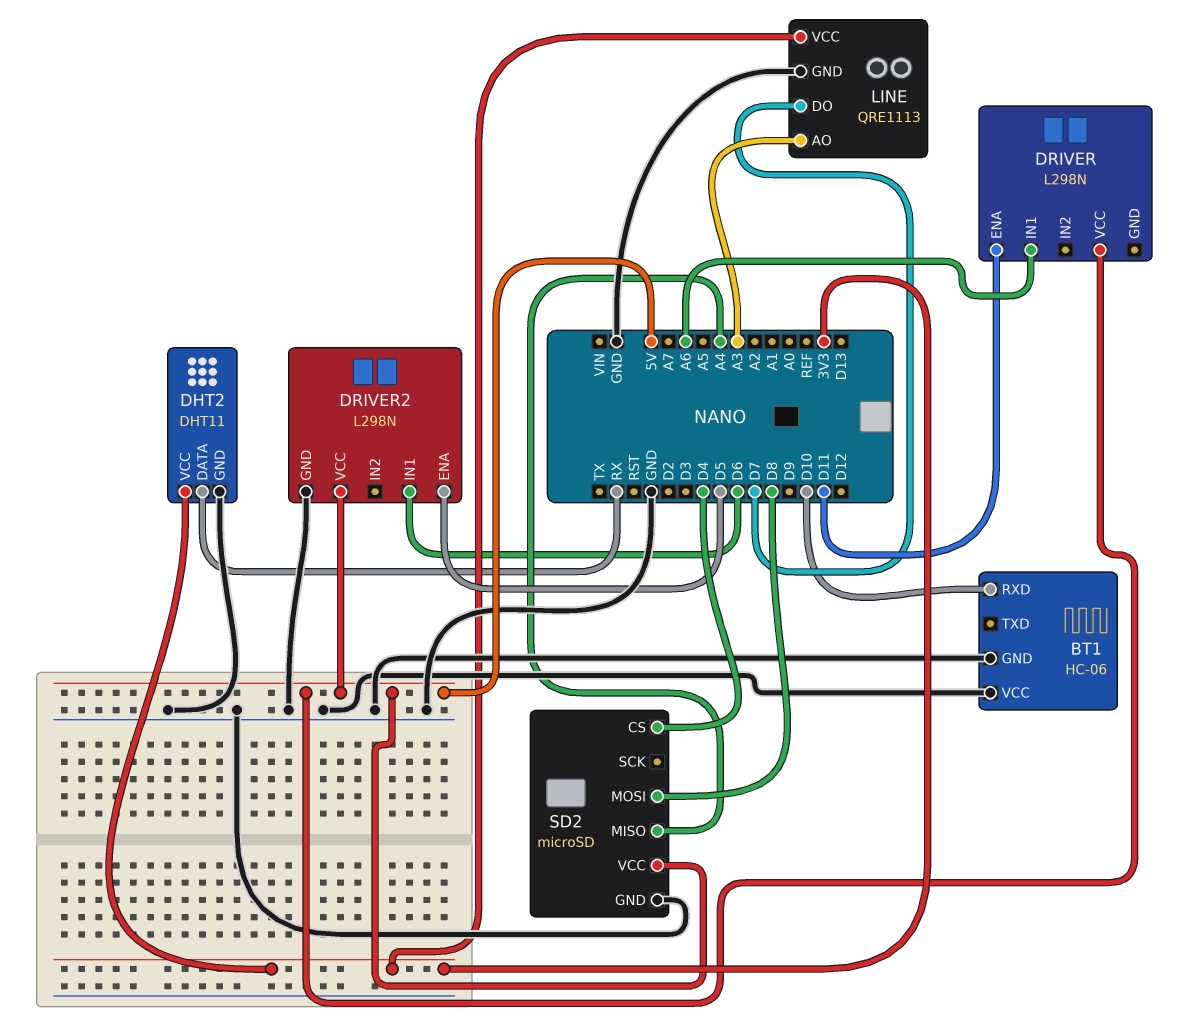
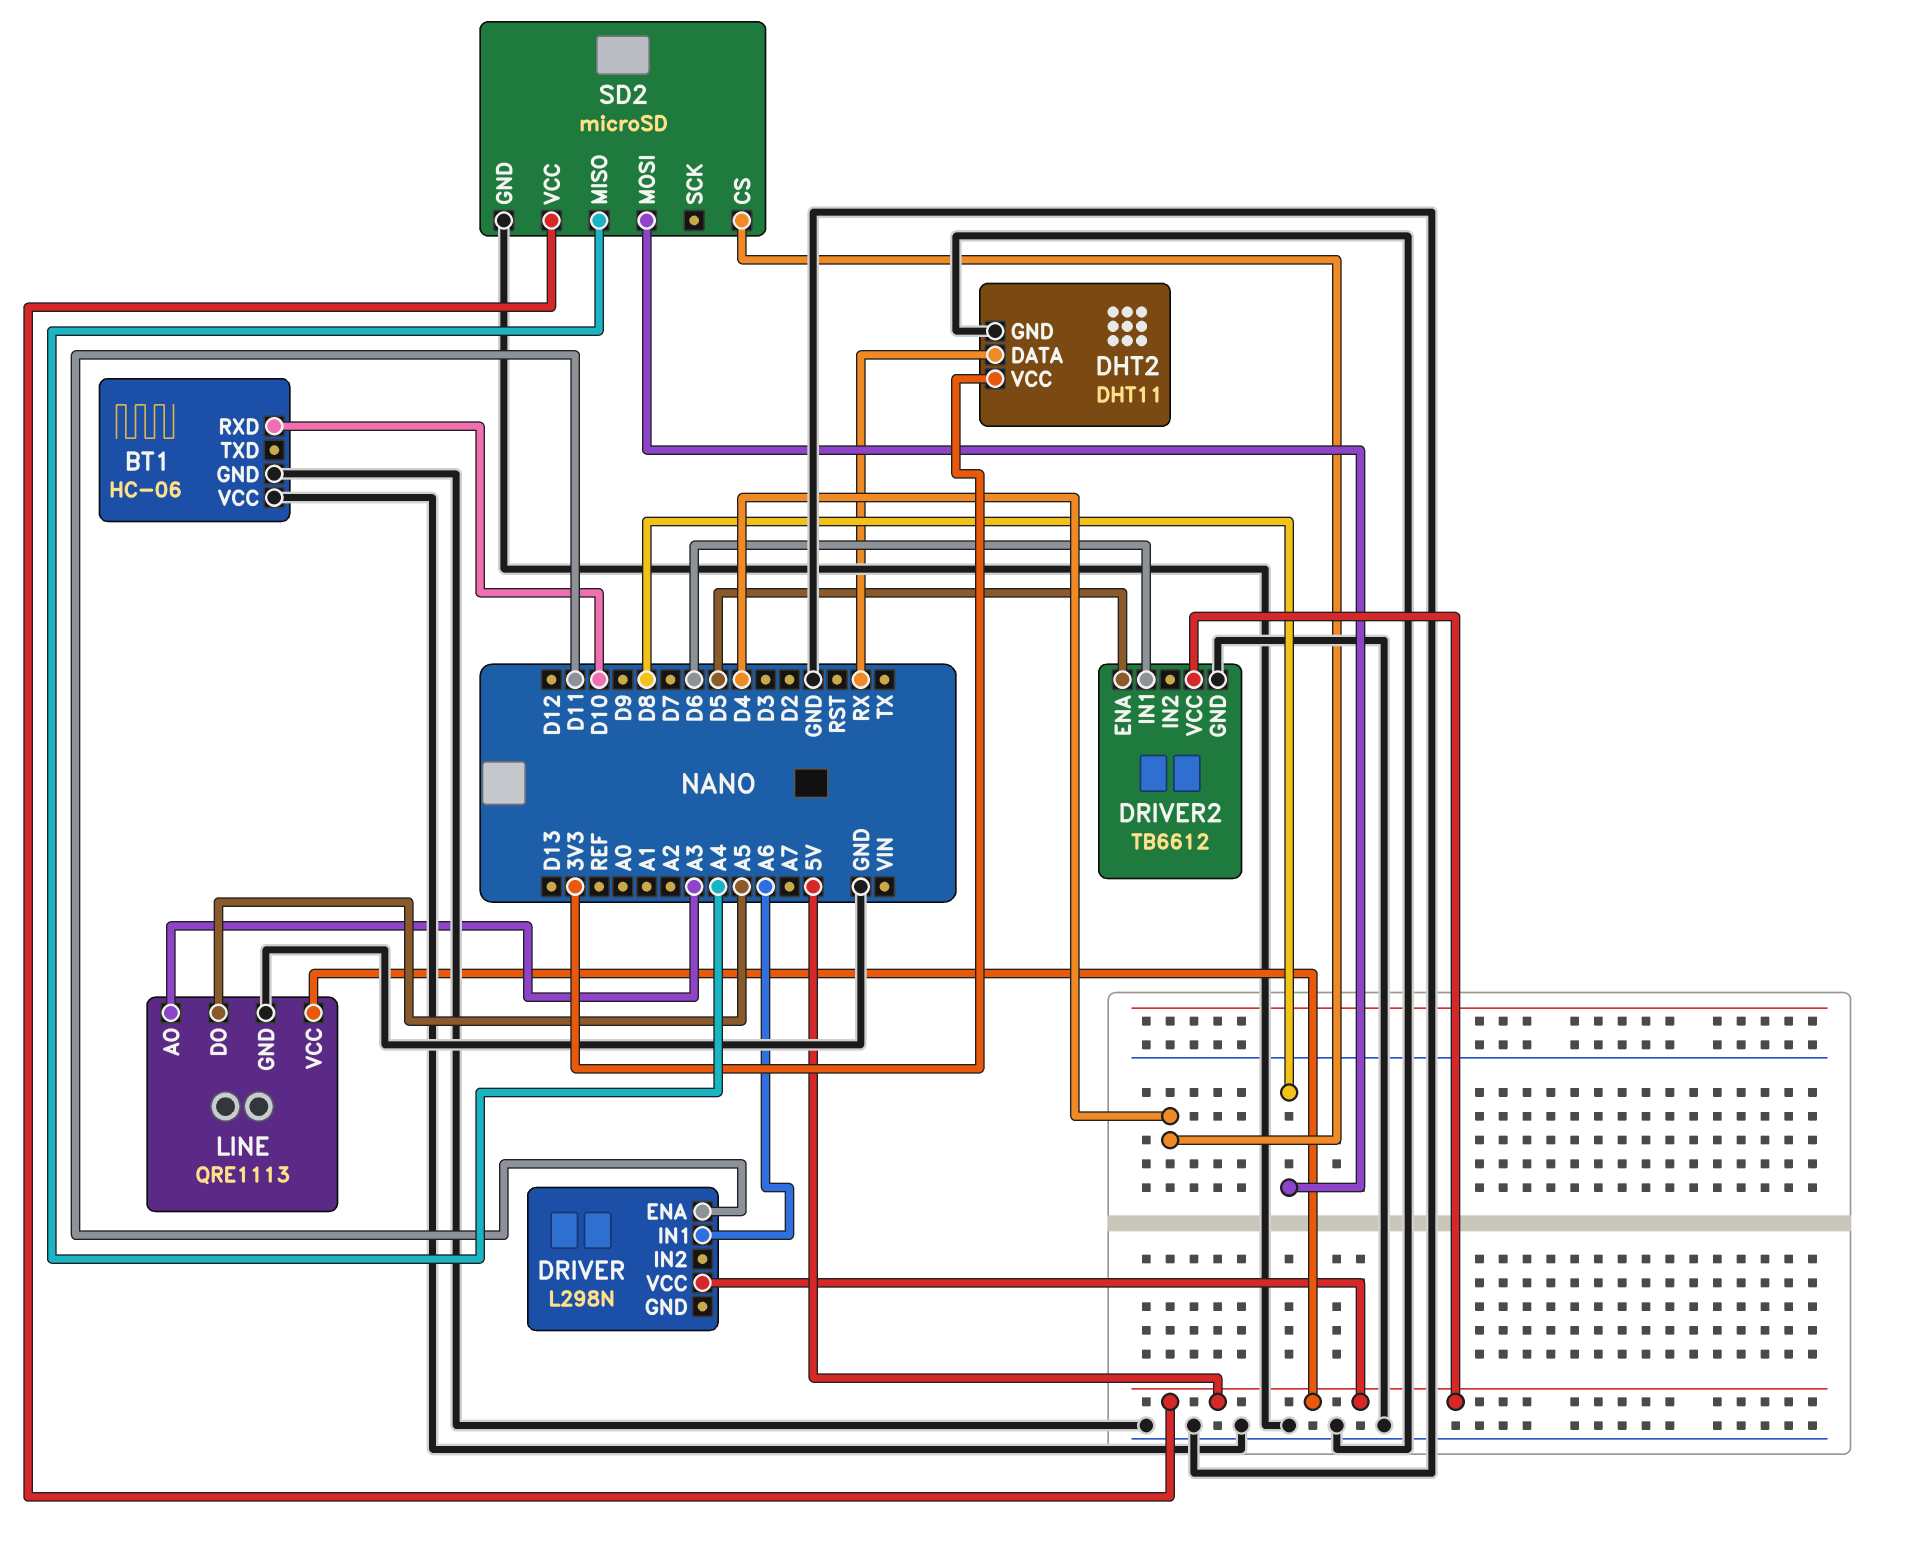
DRIVER2: L298N -> TB6612
LINE pin DO: D7 -> A5
LINE pin VCC: 3V3 -> 5V

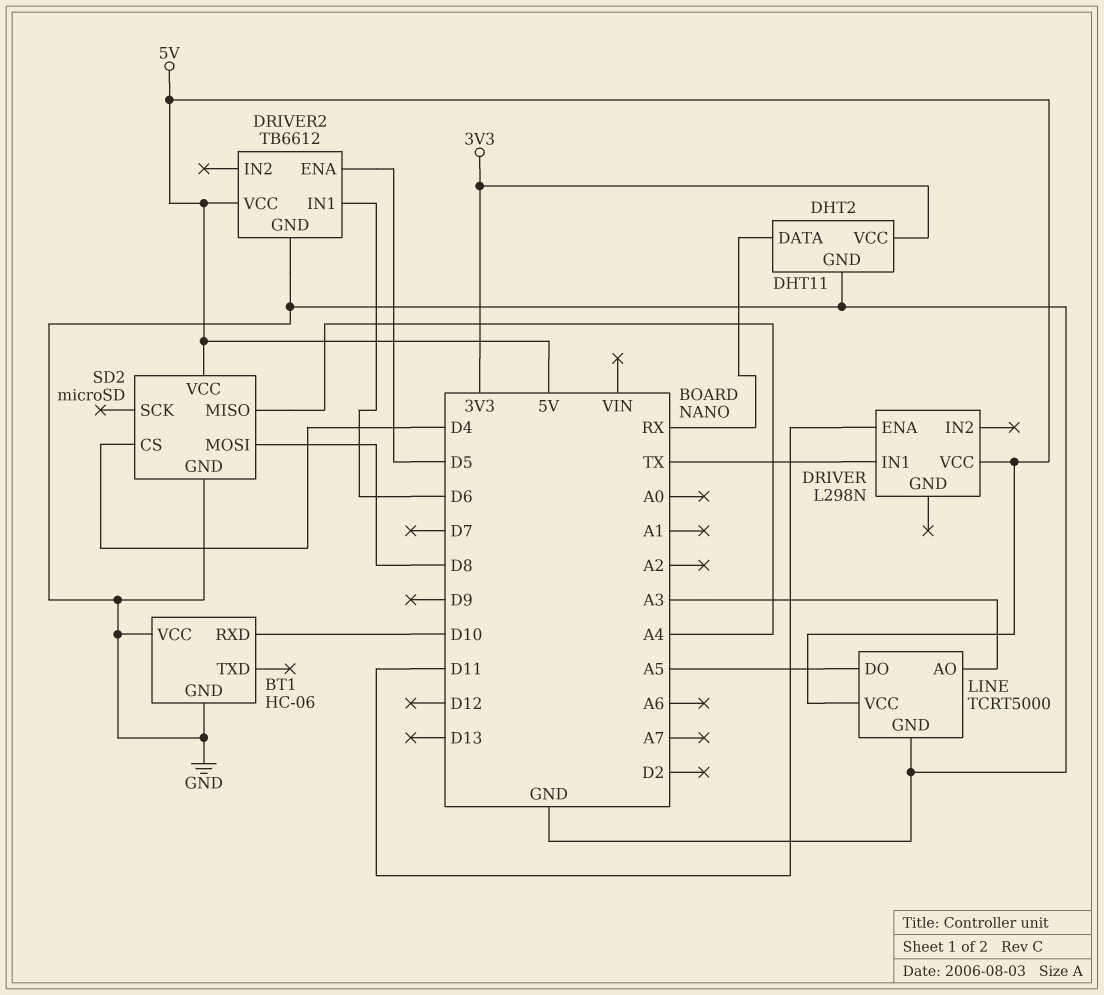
DRIVER pin IN1: A6 -> TX
LINE: QRE1113 -> TCRT5000

